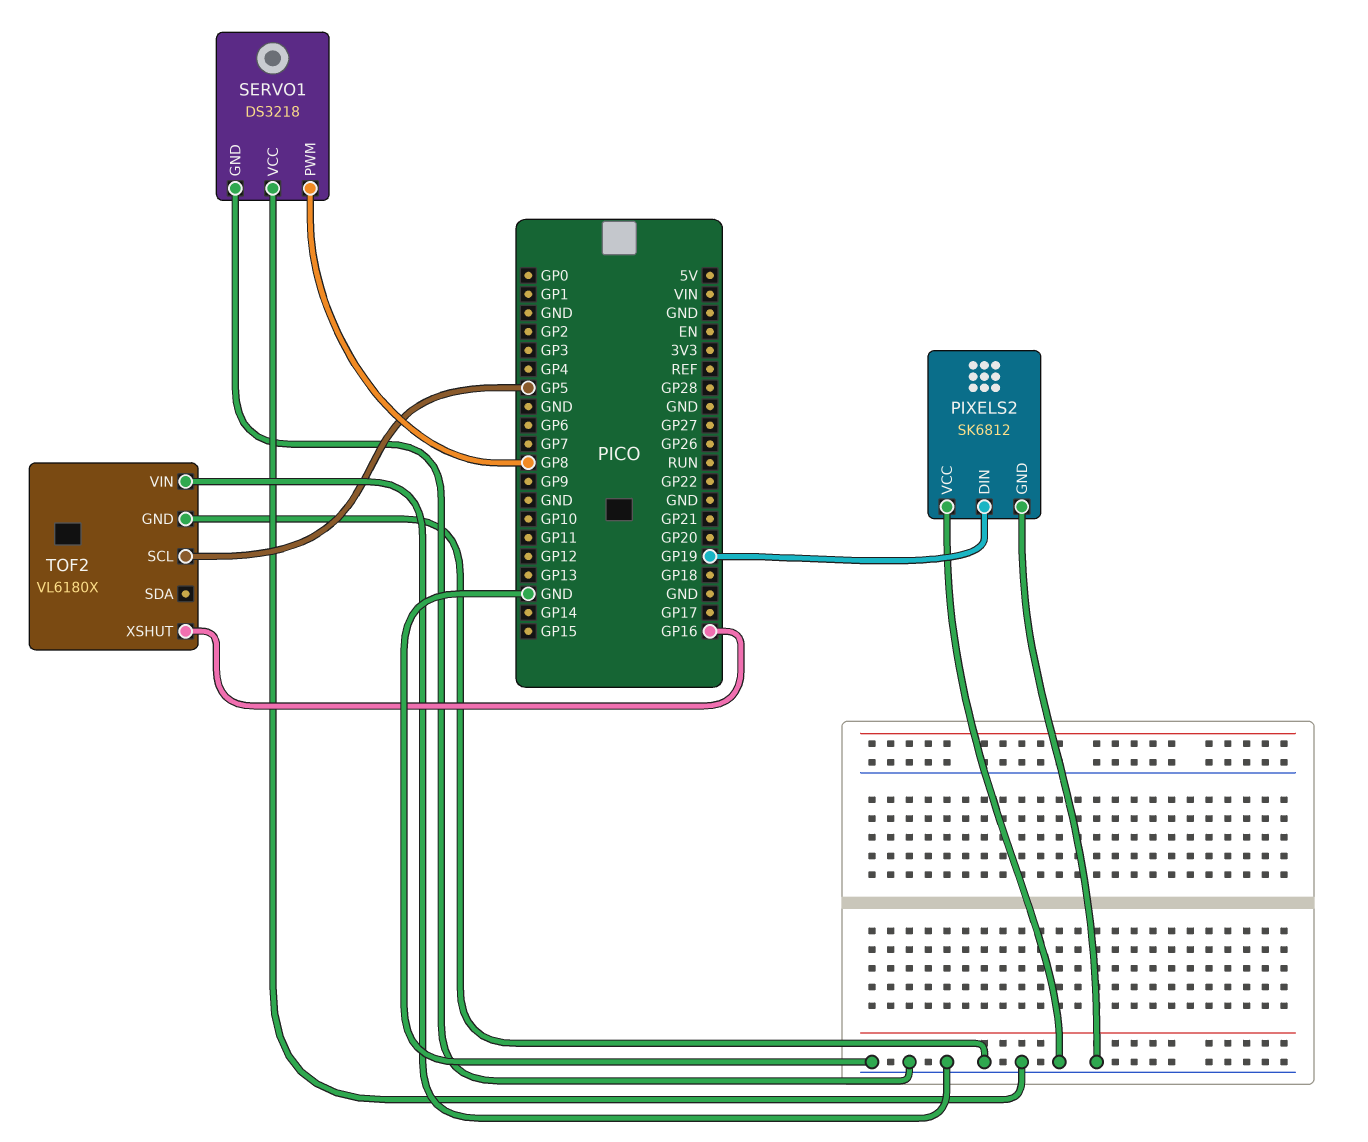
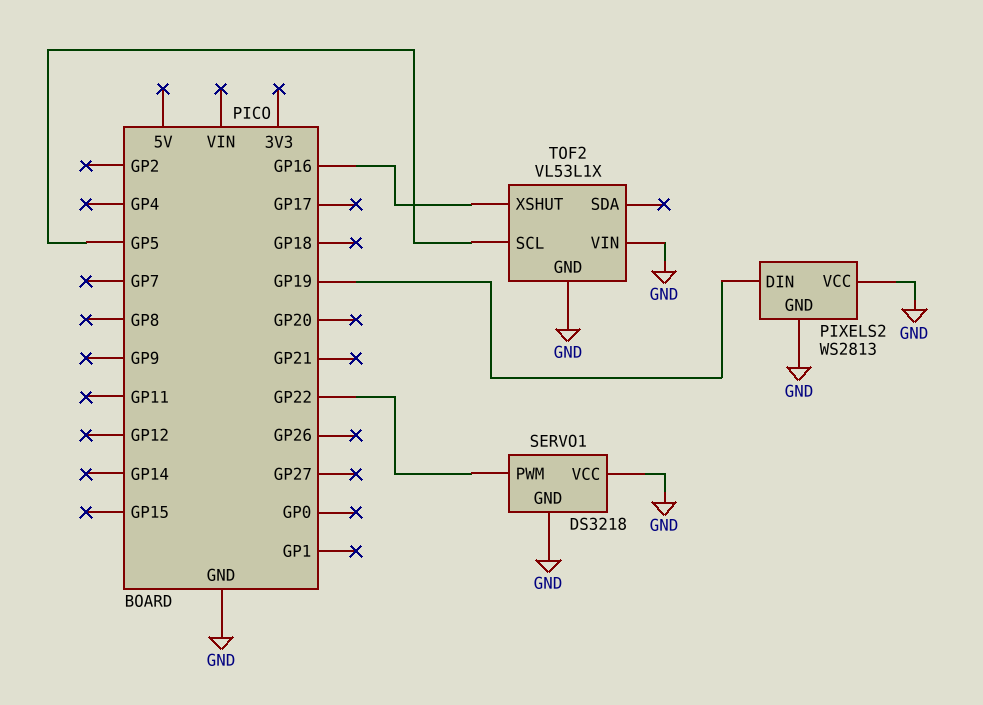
PIXELS2: SK6812 -> WS2813
SERVO1 pin PWM: GP8 -> GP22
TOF2: VL6180X -> VL53L1X

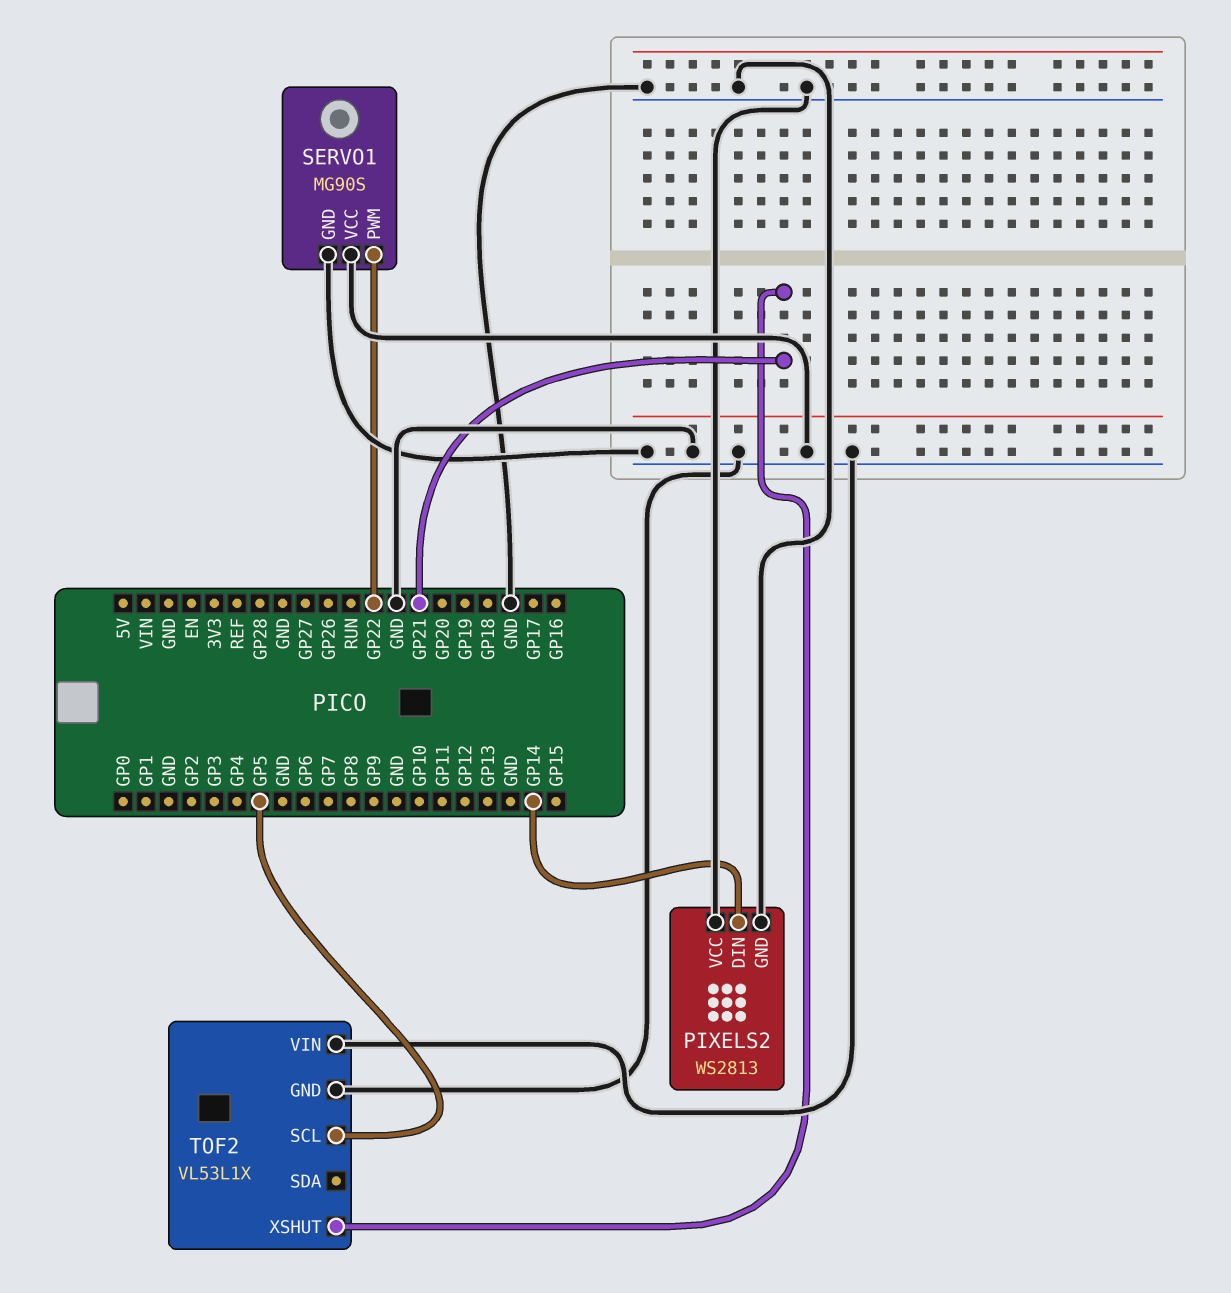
PIXELS2 pin DIN: GP19 -> GP14
SERVO1: DS3218 -> MG90S
TOF2 pin XSHUT: GP16 -> GP21

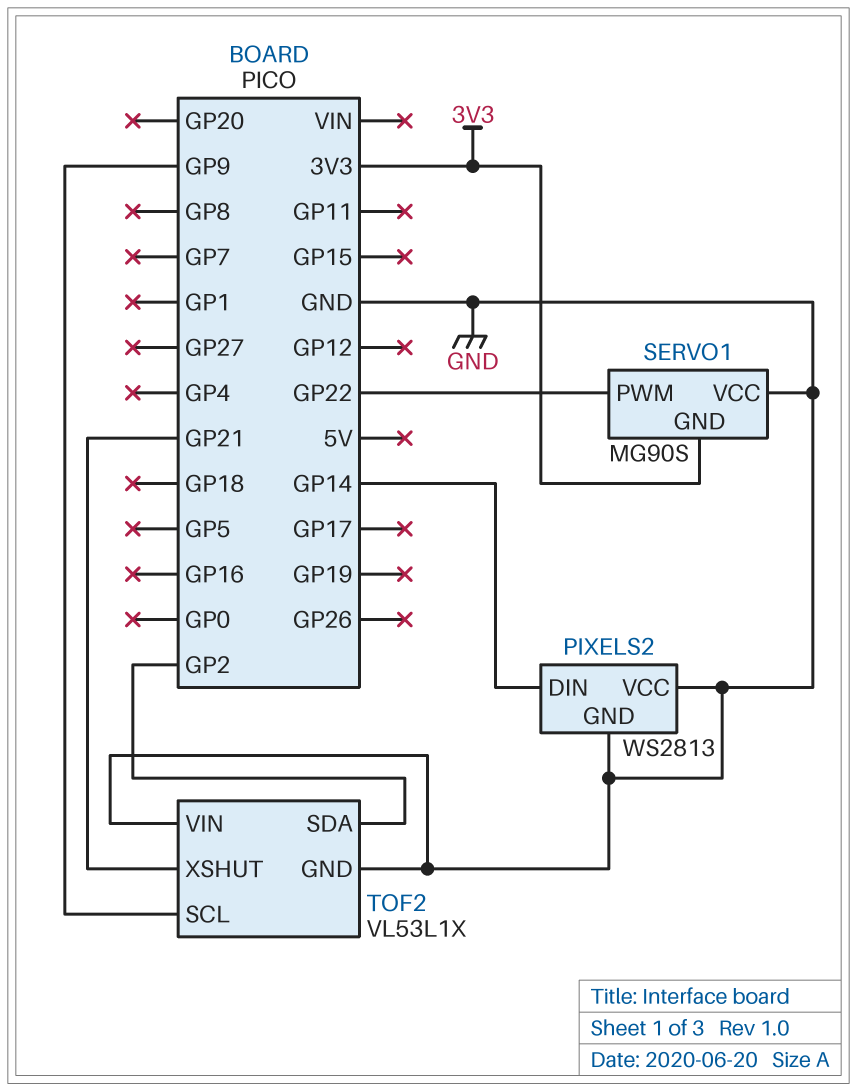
SERVO1 pin GND: GND -> 3V3
TOF2 pin SCL: GP5 -> GP9
TOF2 pin SDA: none -> GP2

